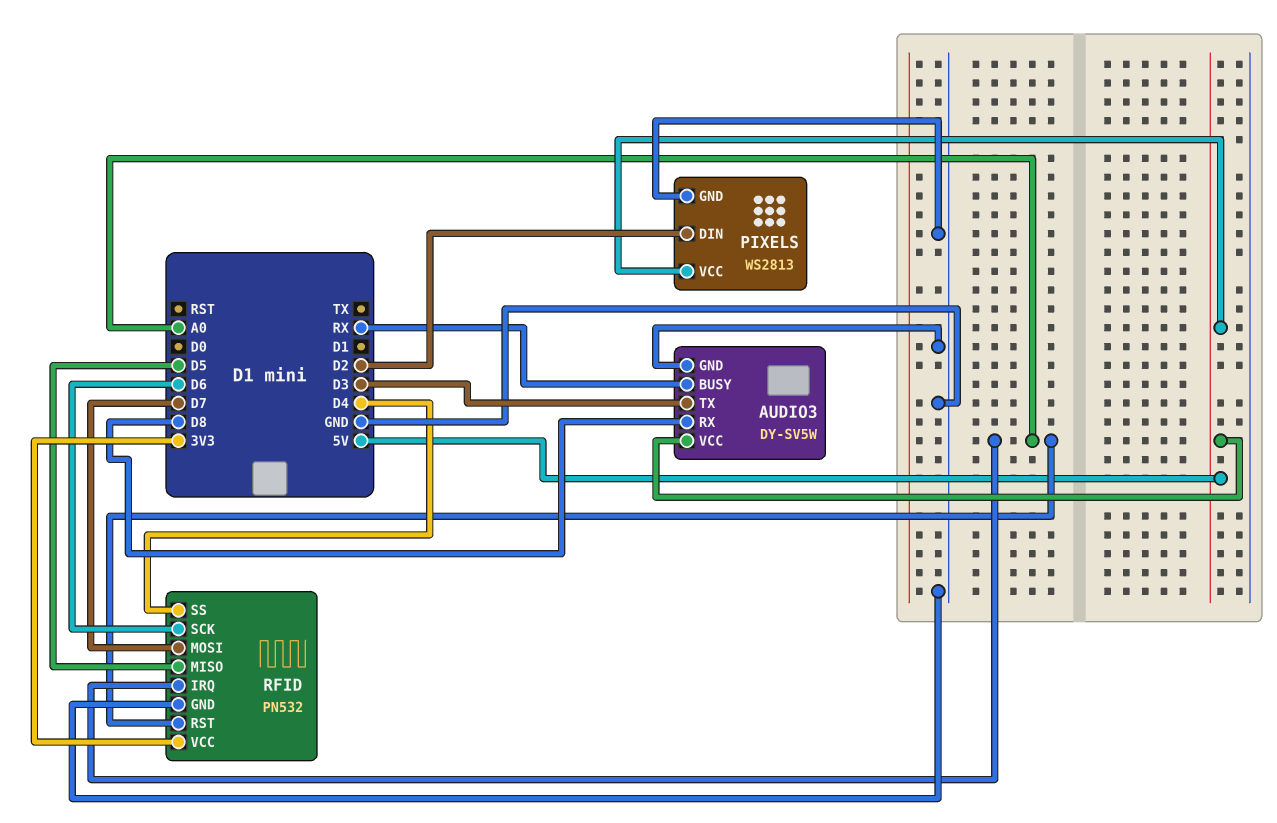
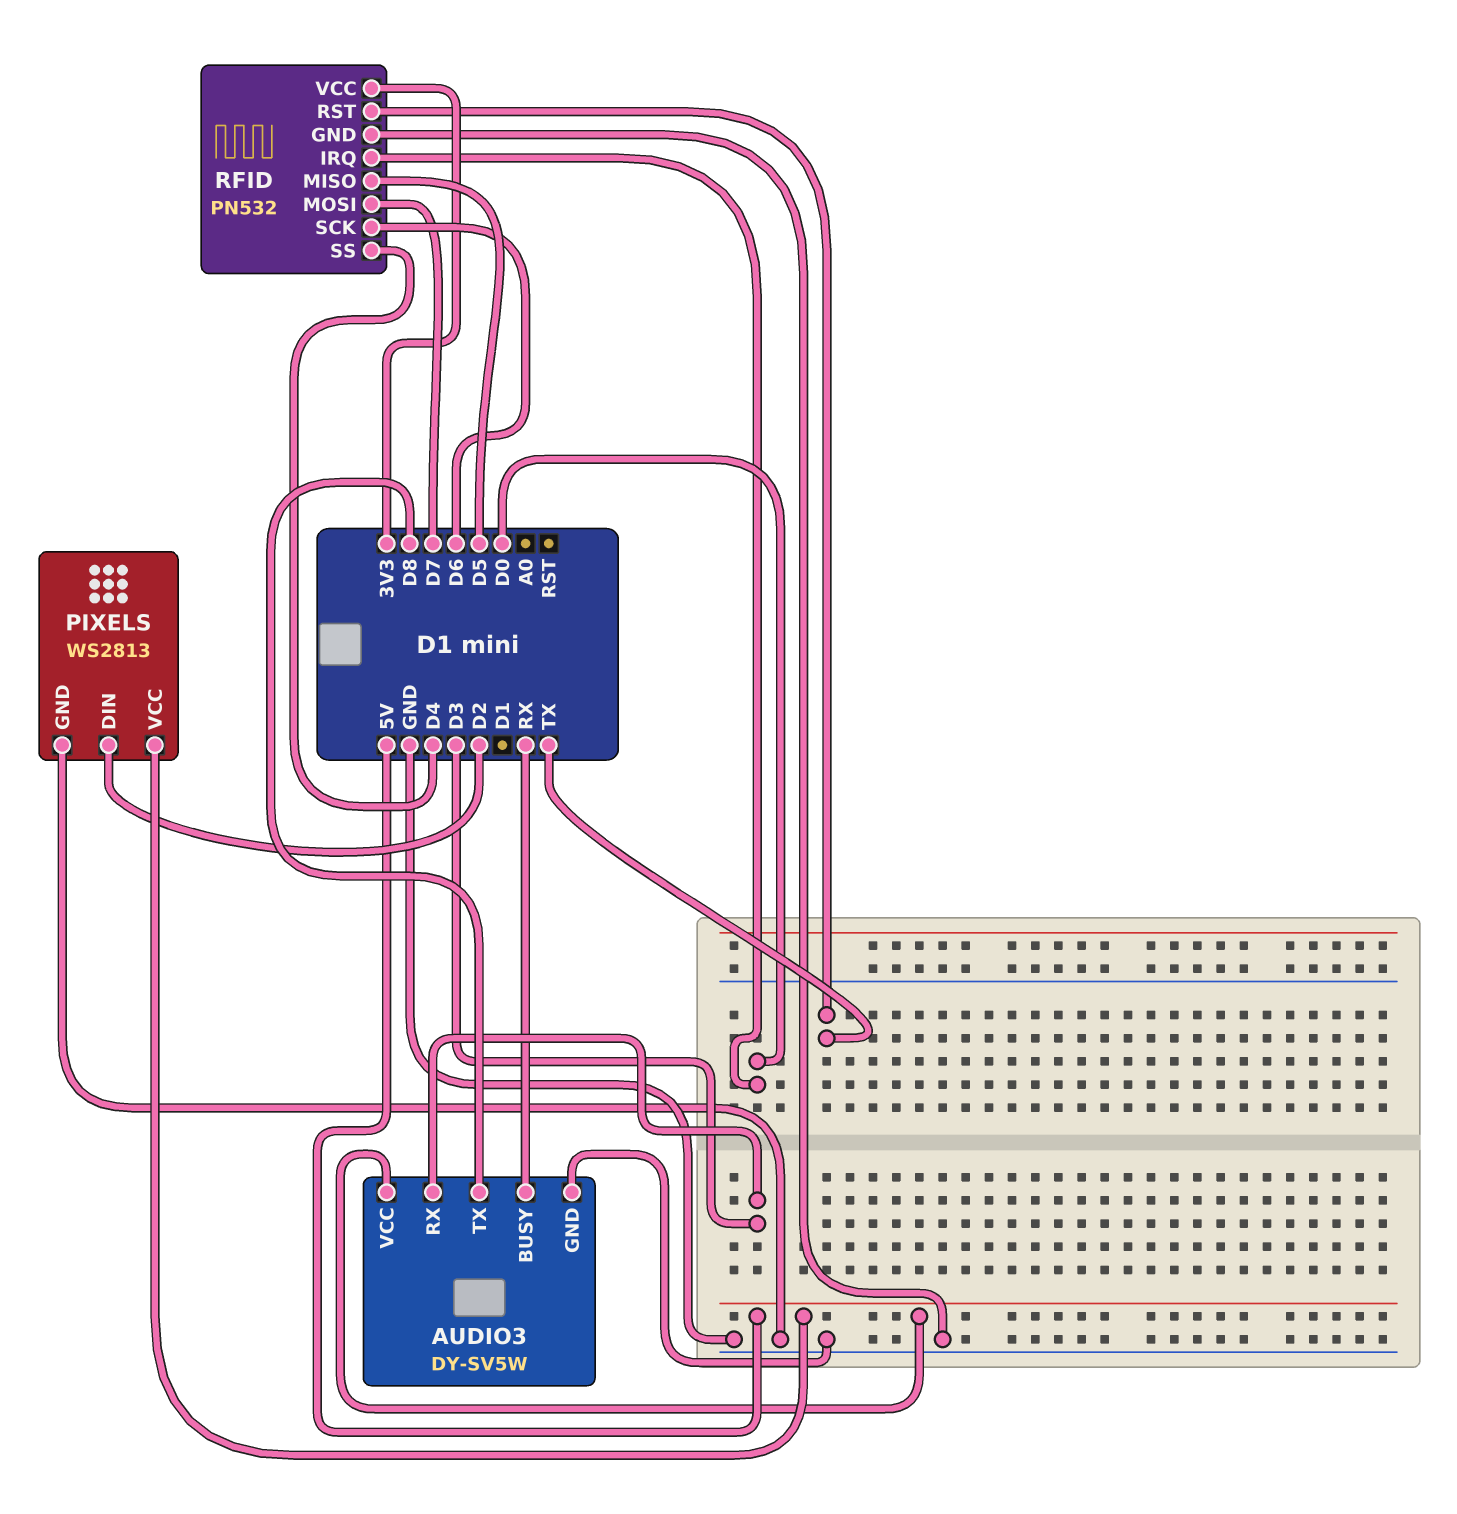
AUDIO3 pin RX: D8 -> D3
AUDIO3 pin TX: D3 -> D8
RFID pin IRQ: A0 -> D0
RFID pin RST: A0 -> TX

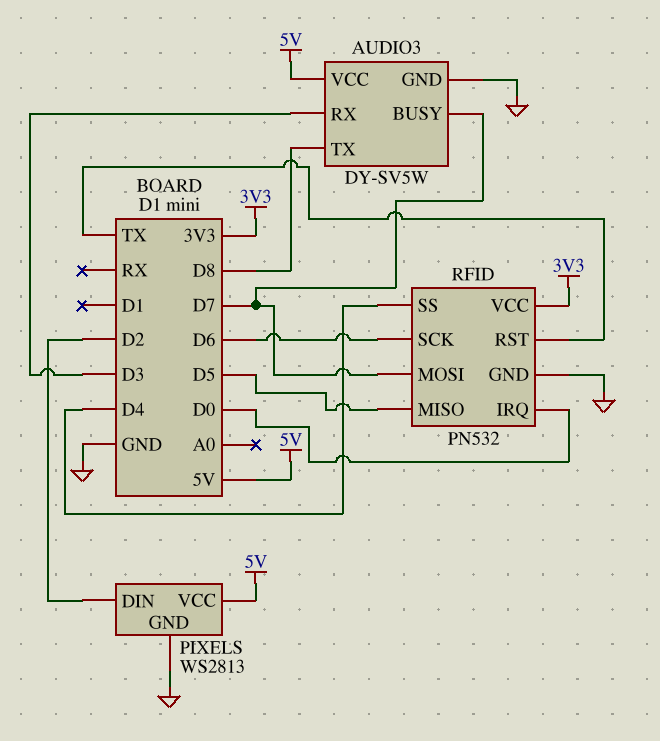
AUDIO3 pin BUSY: RX -> D7

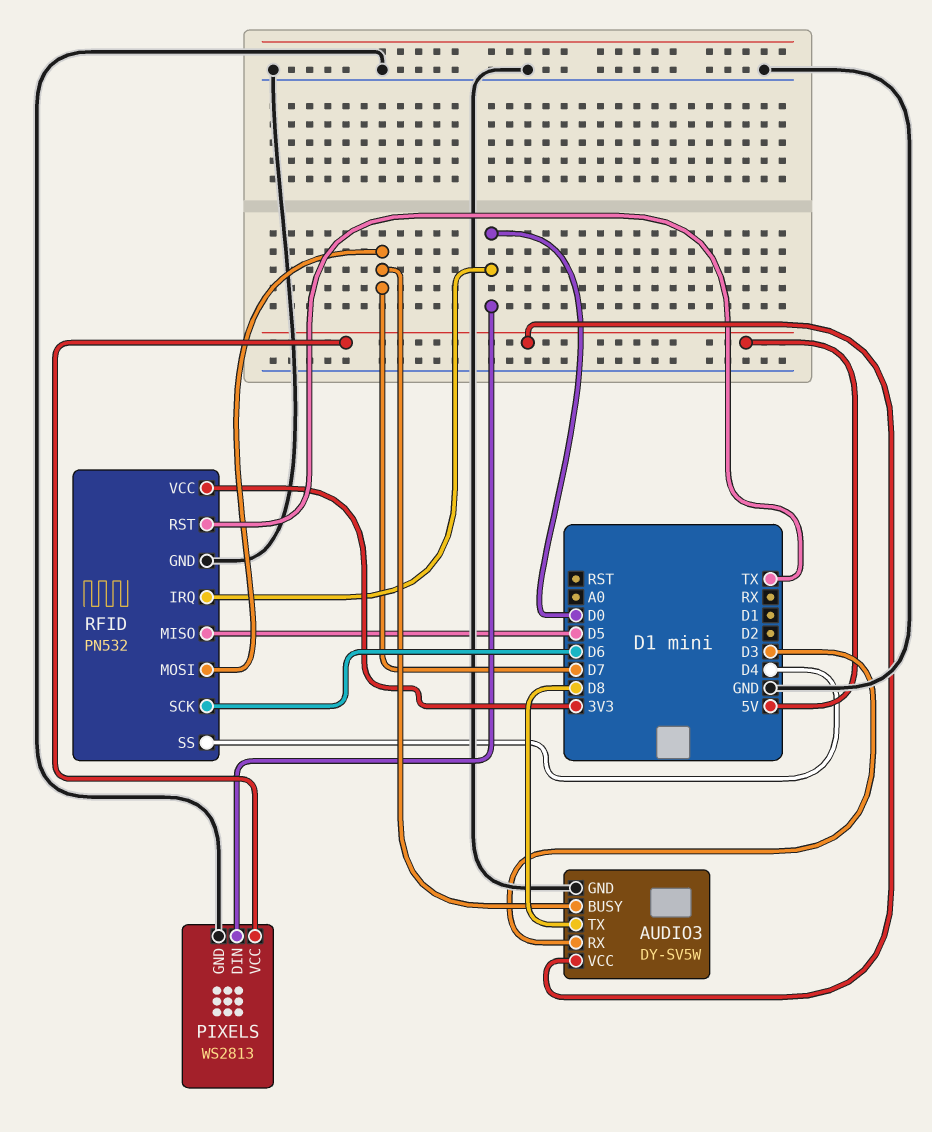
PIXELS pin DIN: D2 -> D0

